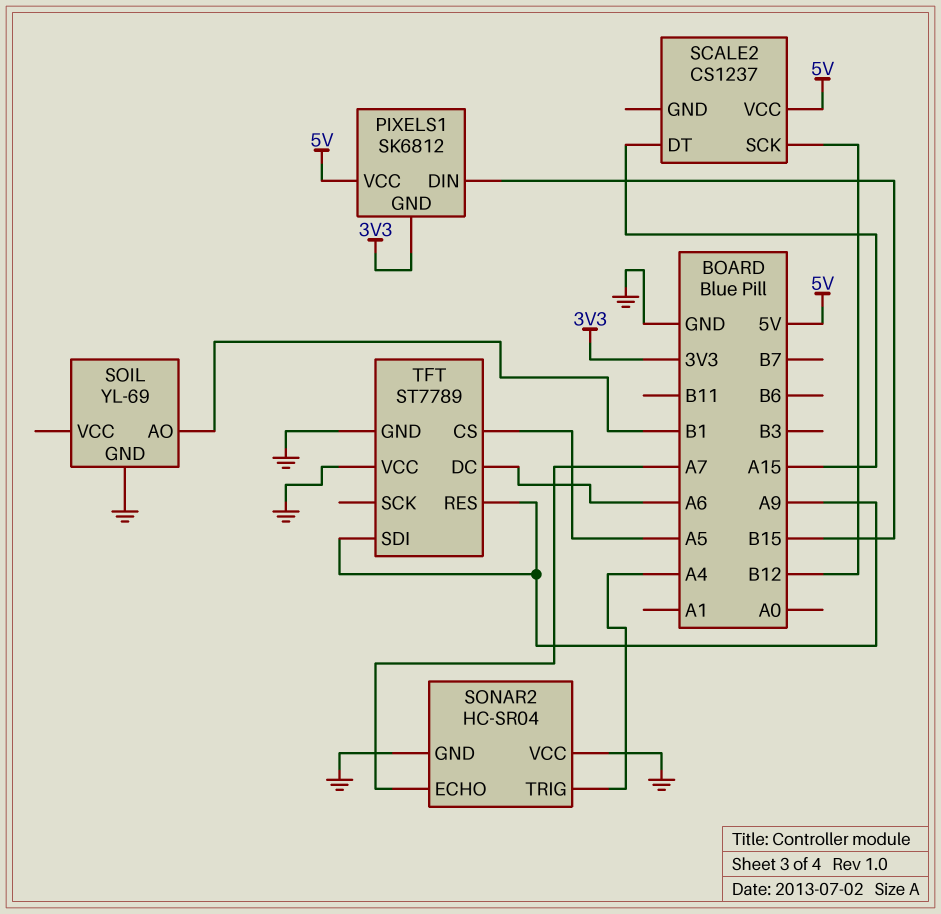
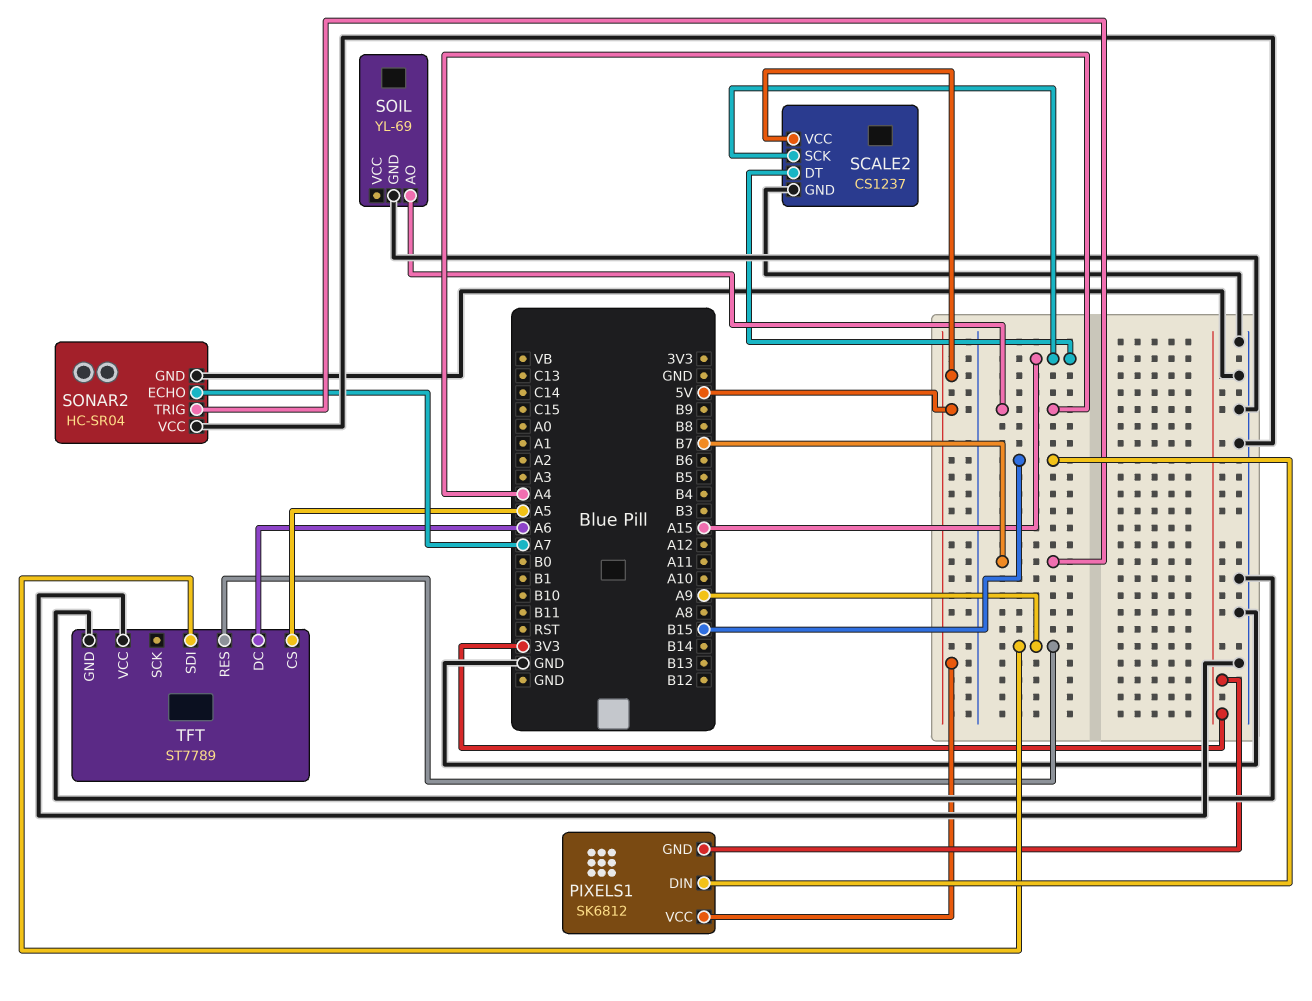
SCALE2 pin GND: none -> GND
SCALE2 pin SCK: B12 -> A15
SOIL pin AO: B1 -> A4
SONAR2 pin TRIG: A4 -> B7

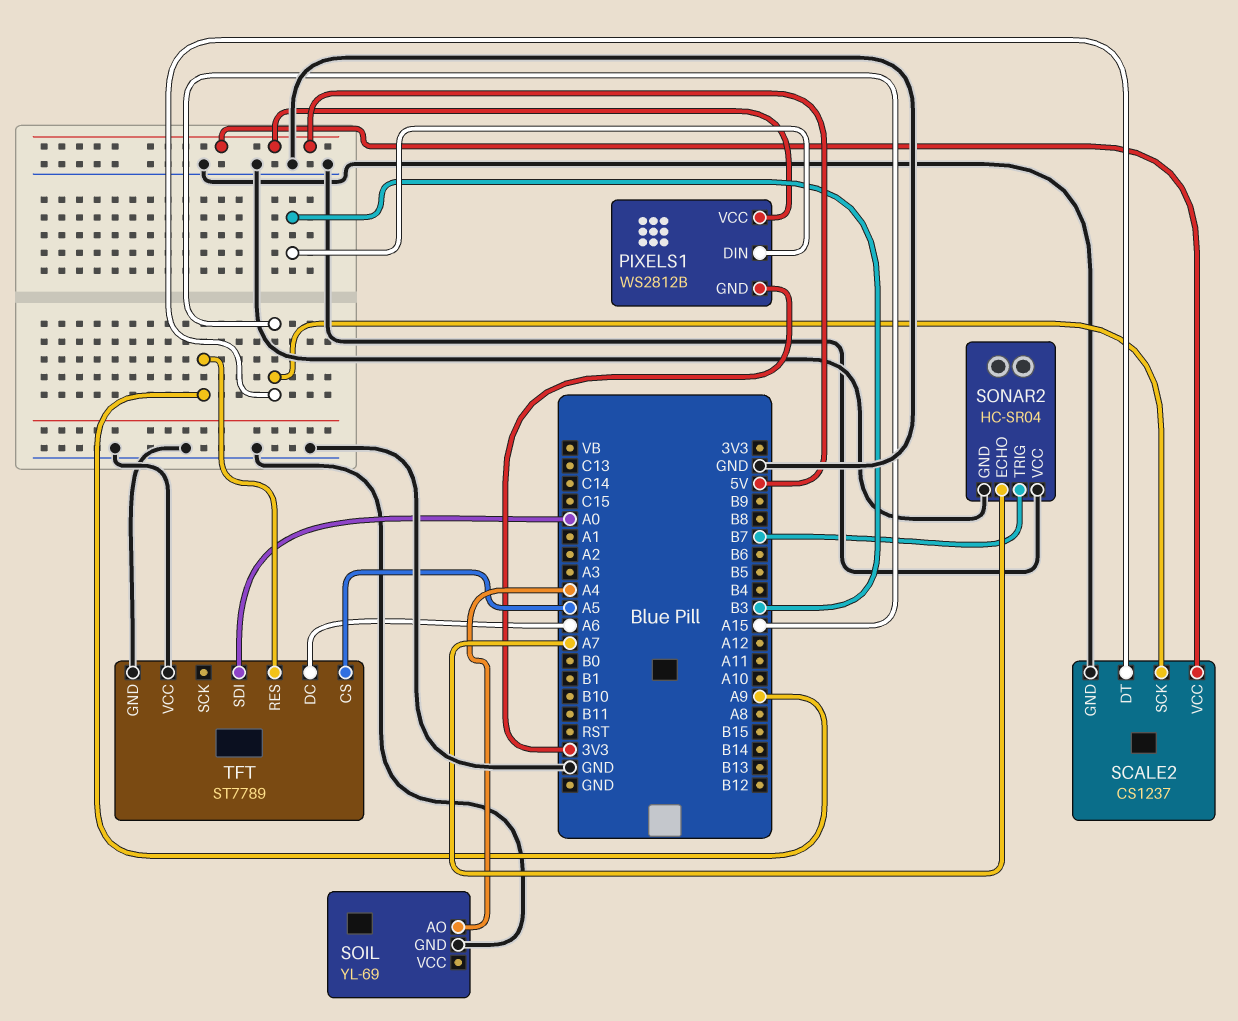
PIXELS1: SK6812 -> WS2812B
PIXELS1 pin DIN: B15 -> B3
TFT pin SDI: A9 -> A0

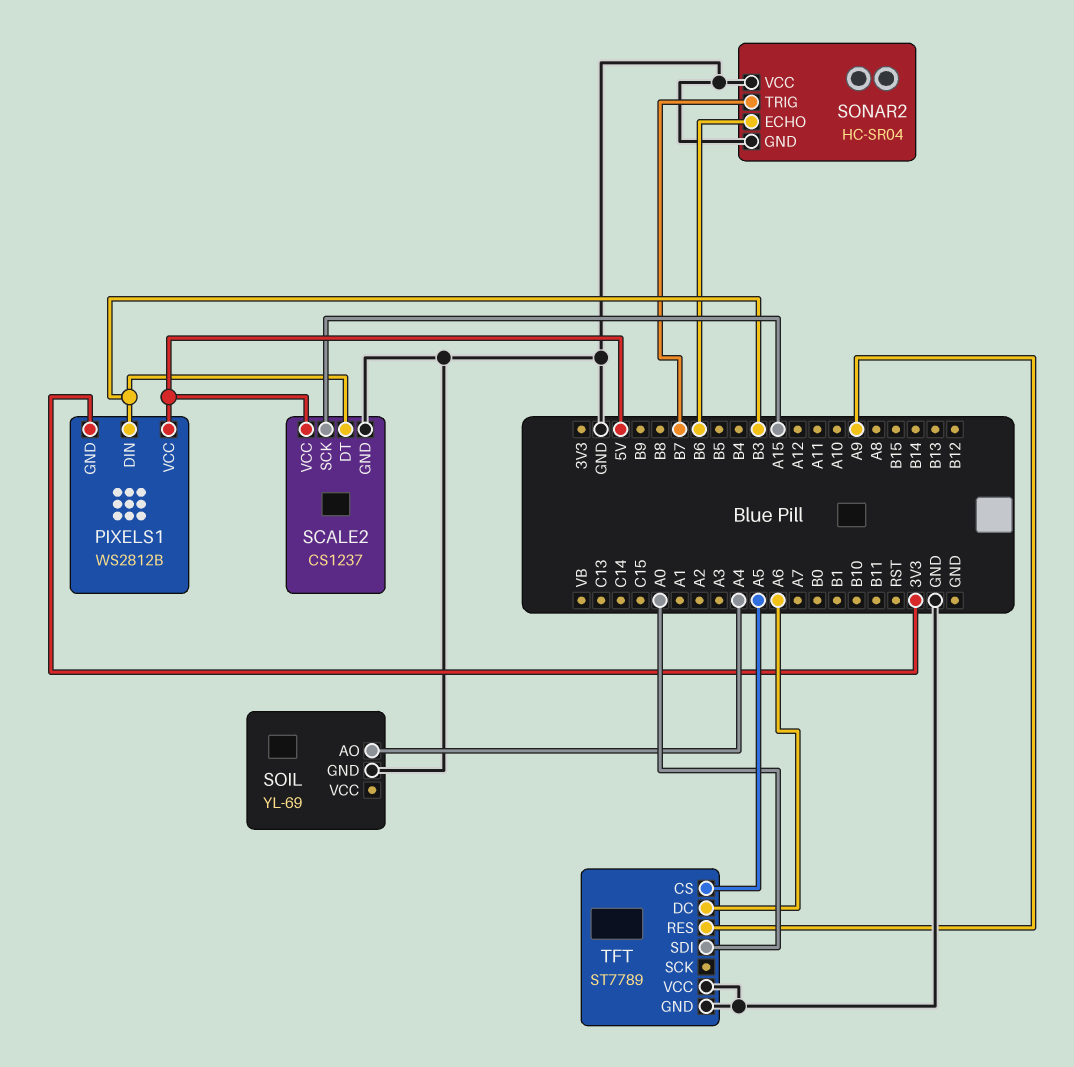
SCALE2 pin DT: A15 -> B3
SONAR2 pin ECHO: A7 -> B6

